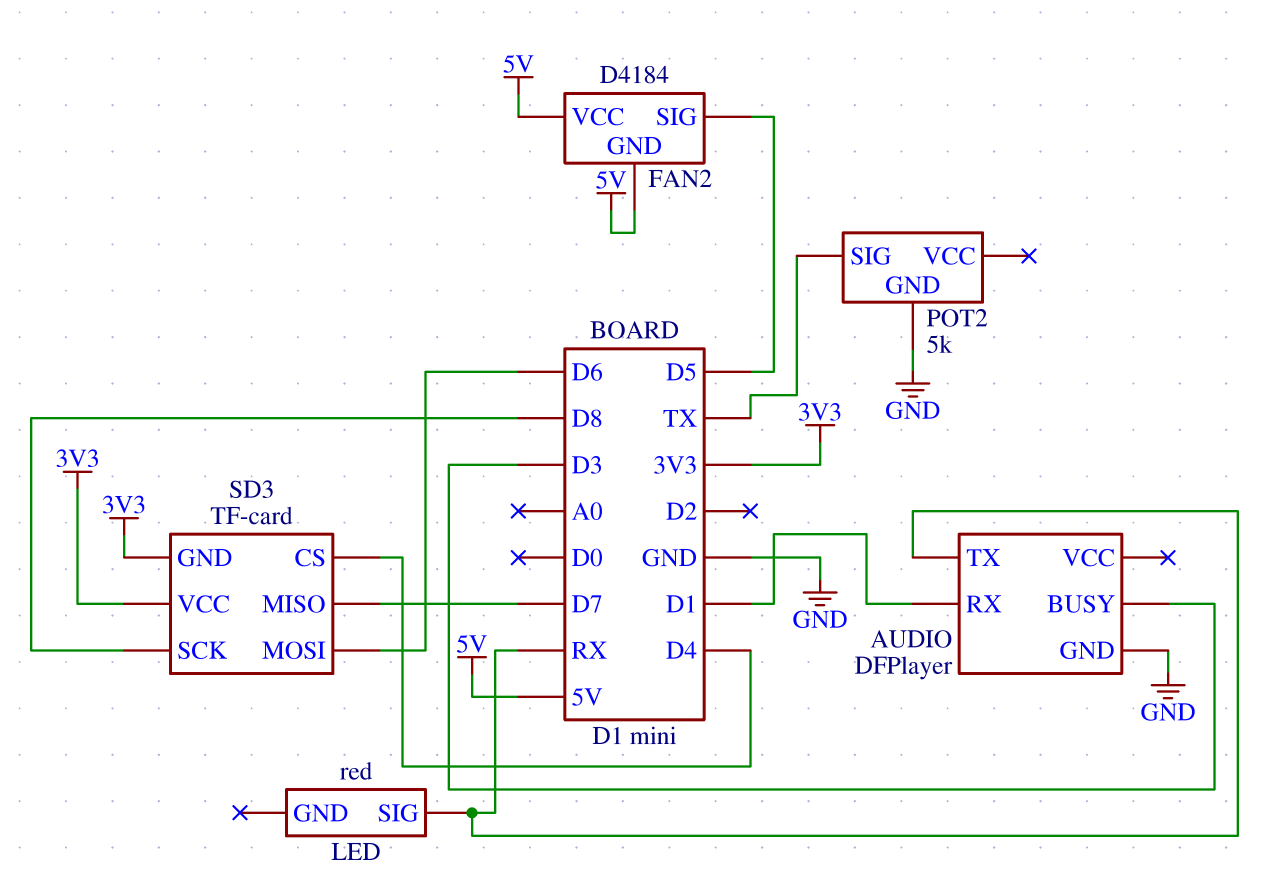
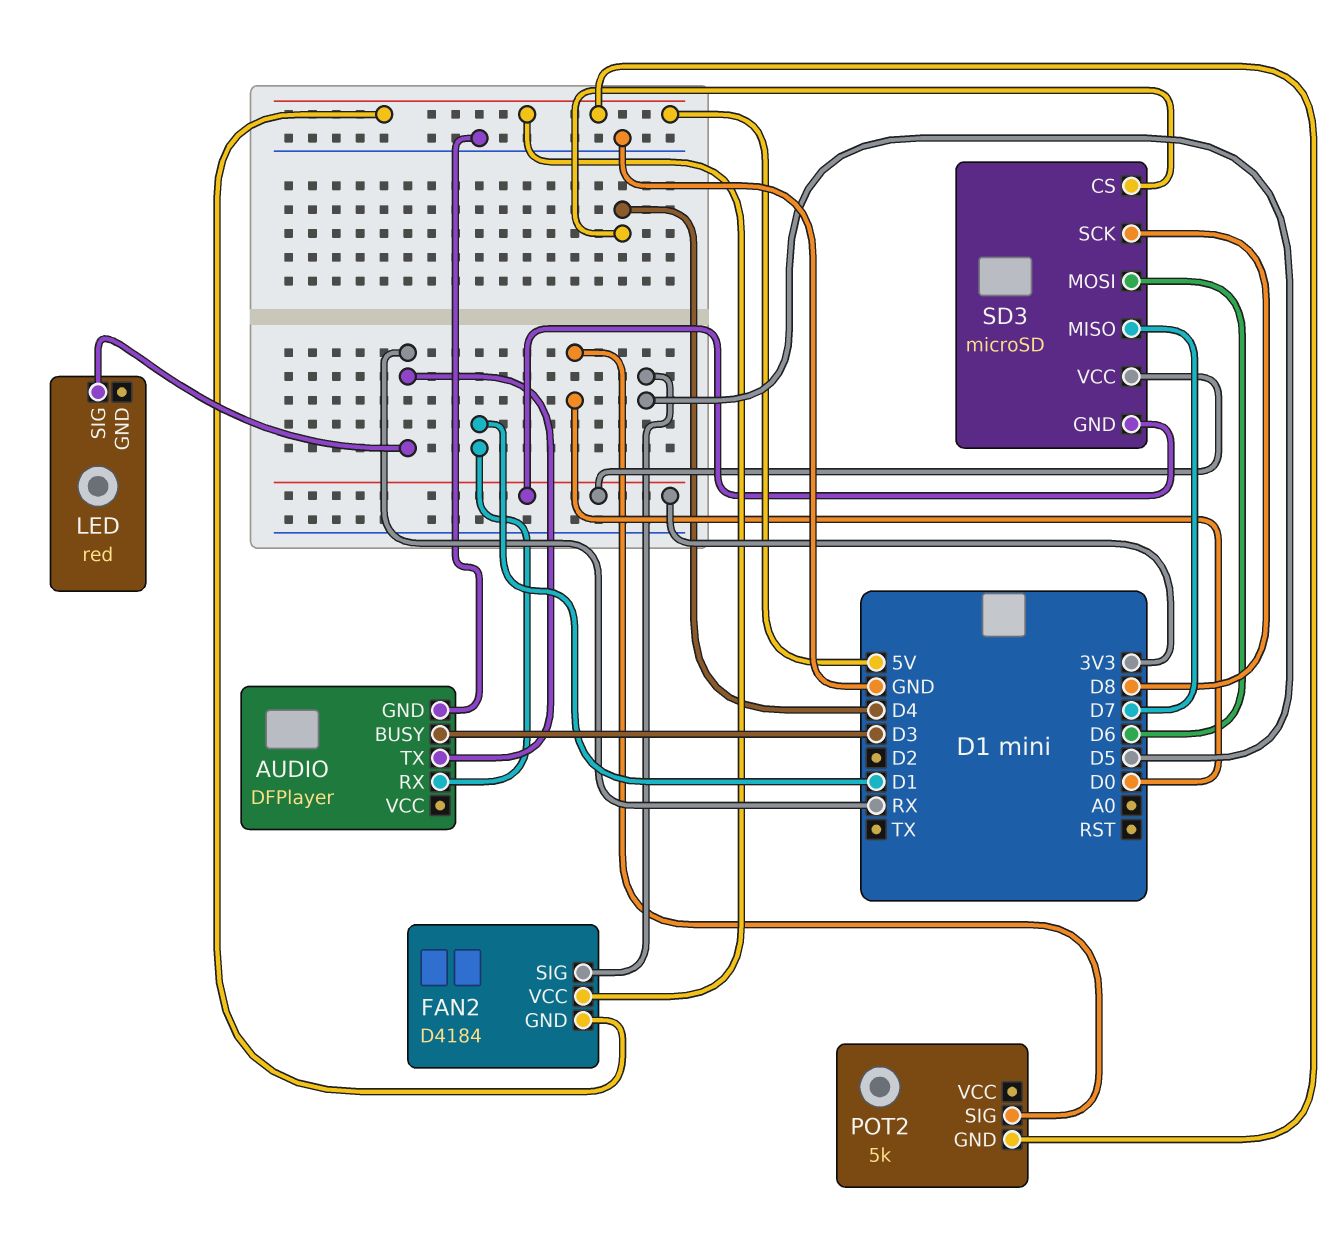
POT2 pin GND: GND -> 5V
POT2 pin SIG: TX -> D0
SD3: TF-card -> microSD

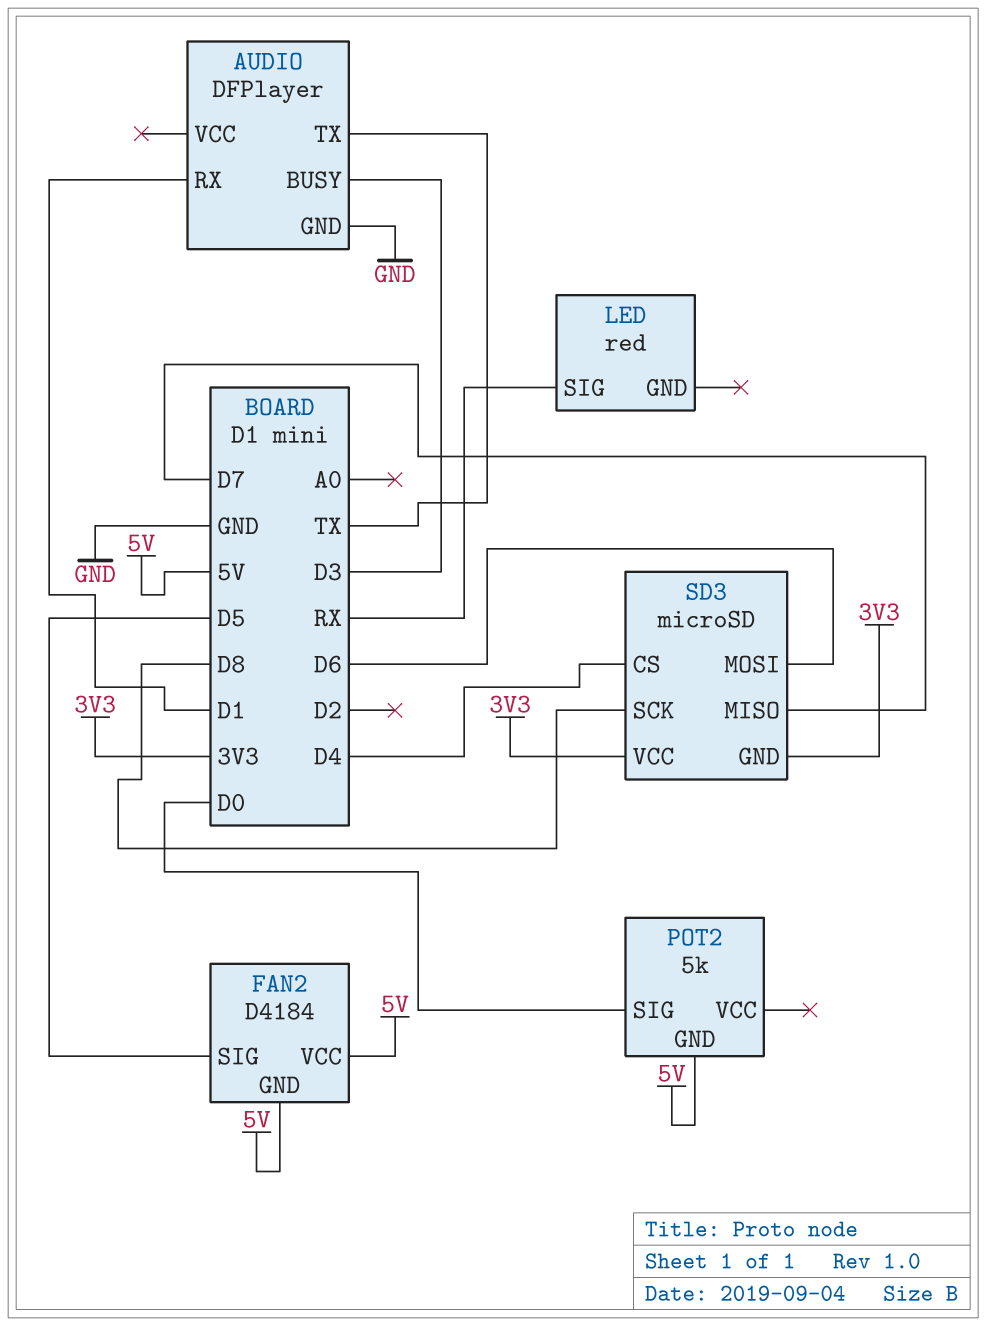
AUDIO pin TX: RX -> TX

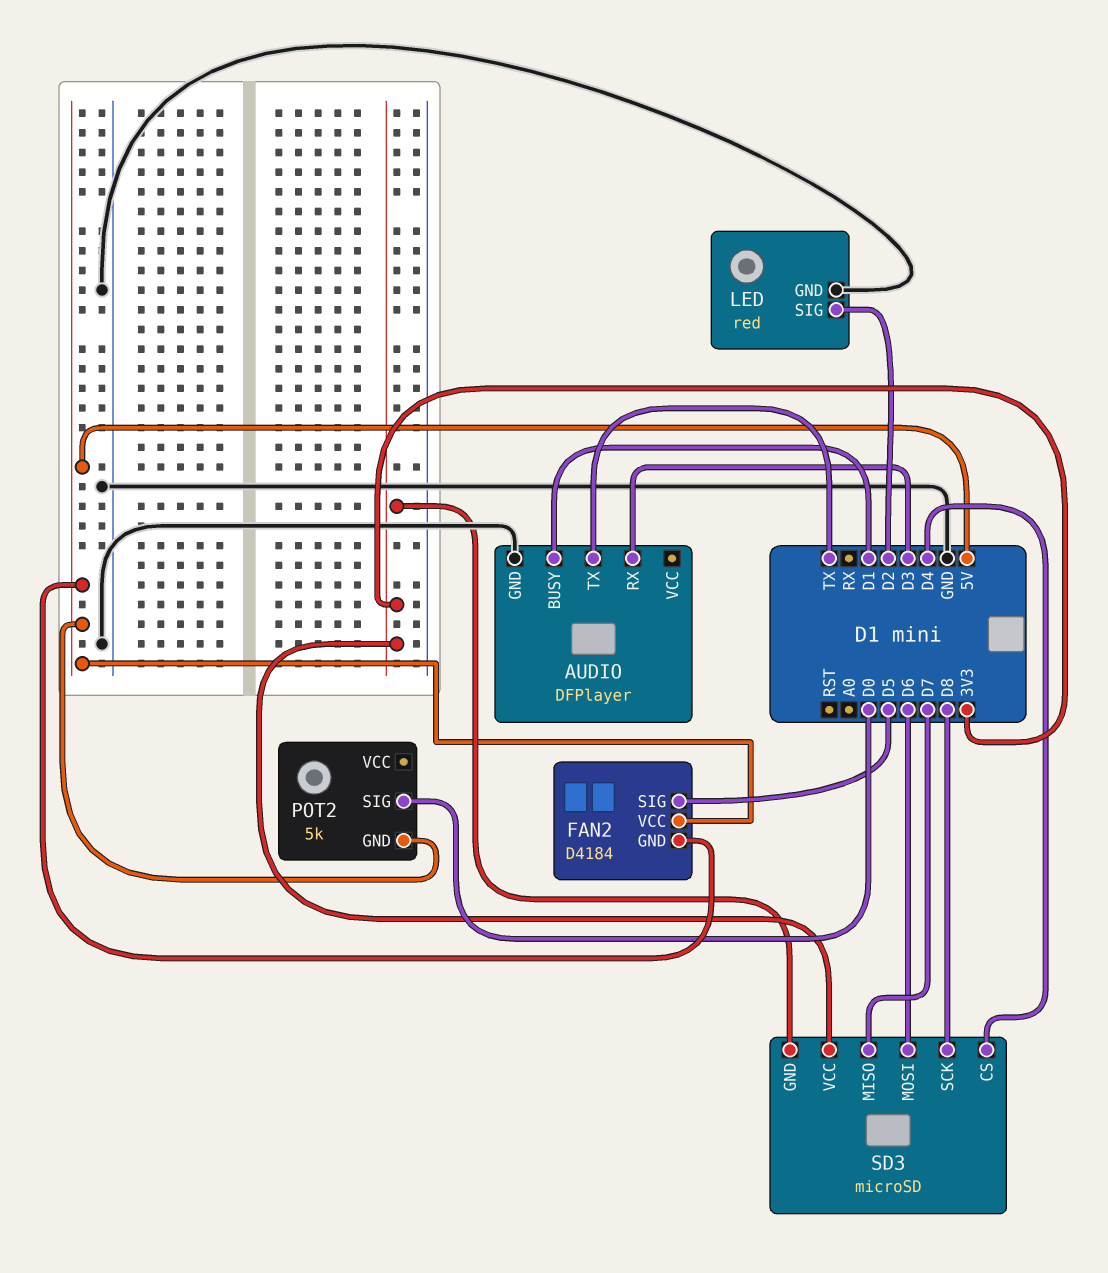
AUDIO pin BUSY: D3 -> D1
AUDIO pin RX: D1 -> D3
LED pin GND: none -> GND
LED pin SIG: RX -> D2

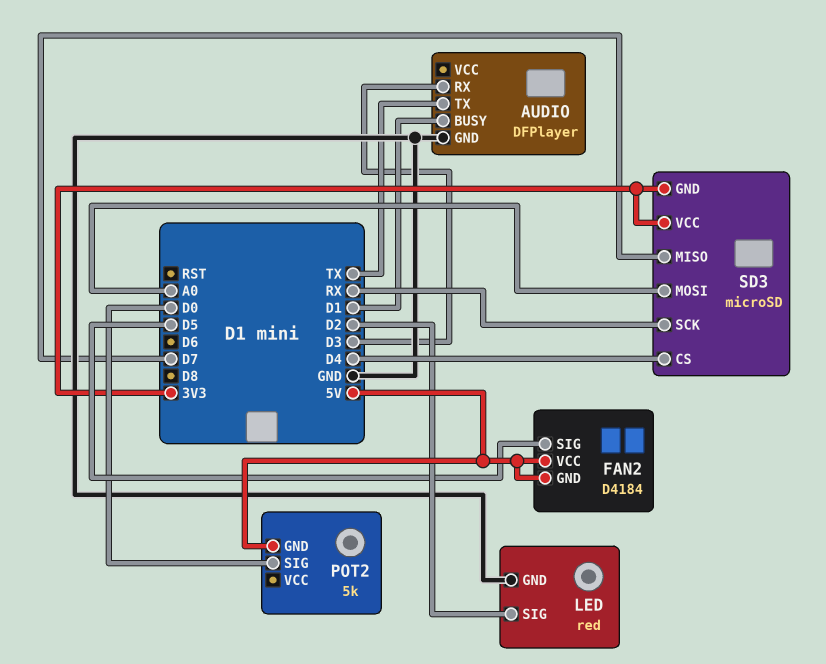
SD3 pin MOSI: D6 -> A0
SD3 pin SCK: D8 -> RX

